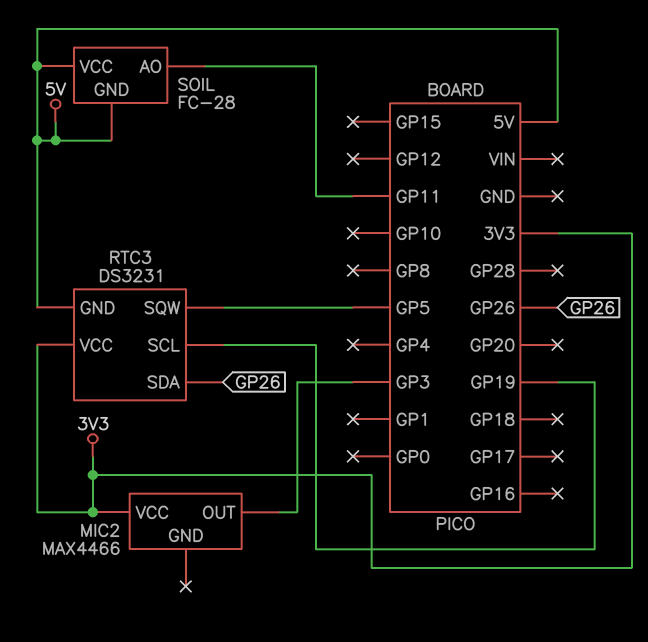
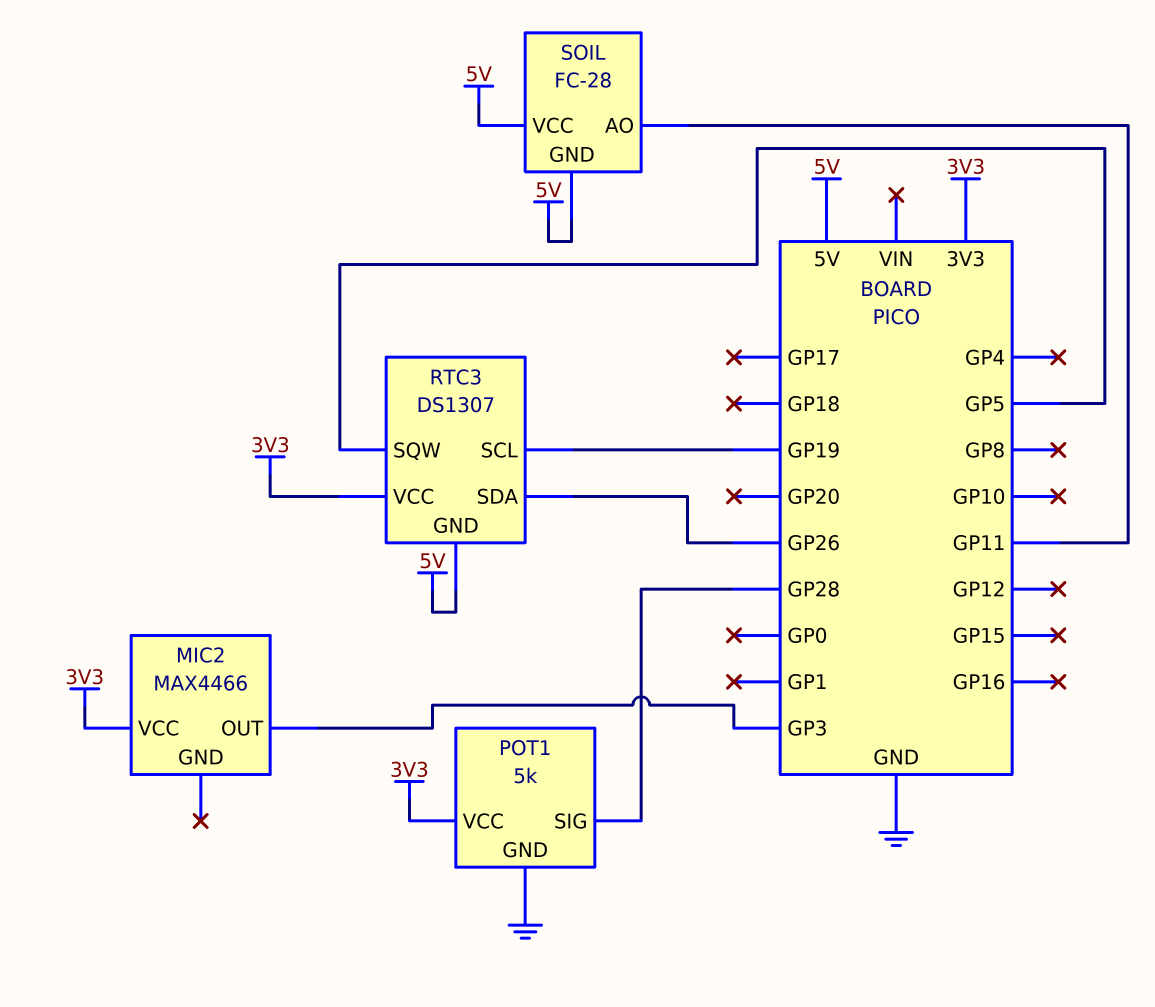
POT1: none -> 5k
POT1 pin GND: none -> GND
POT1 pin SIG: none -> GP28
POT1 pin VCC: none -> 3V3
RTC3: DS3231 -> DS1307

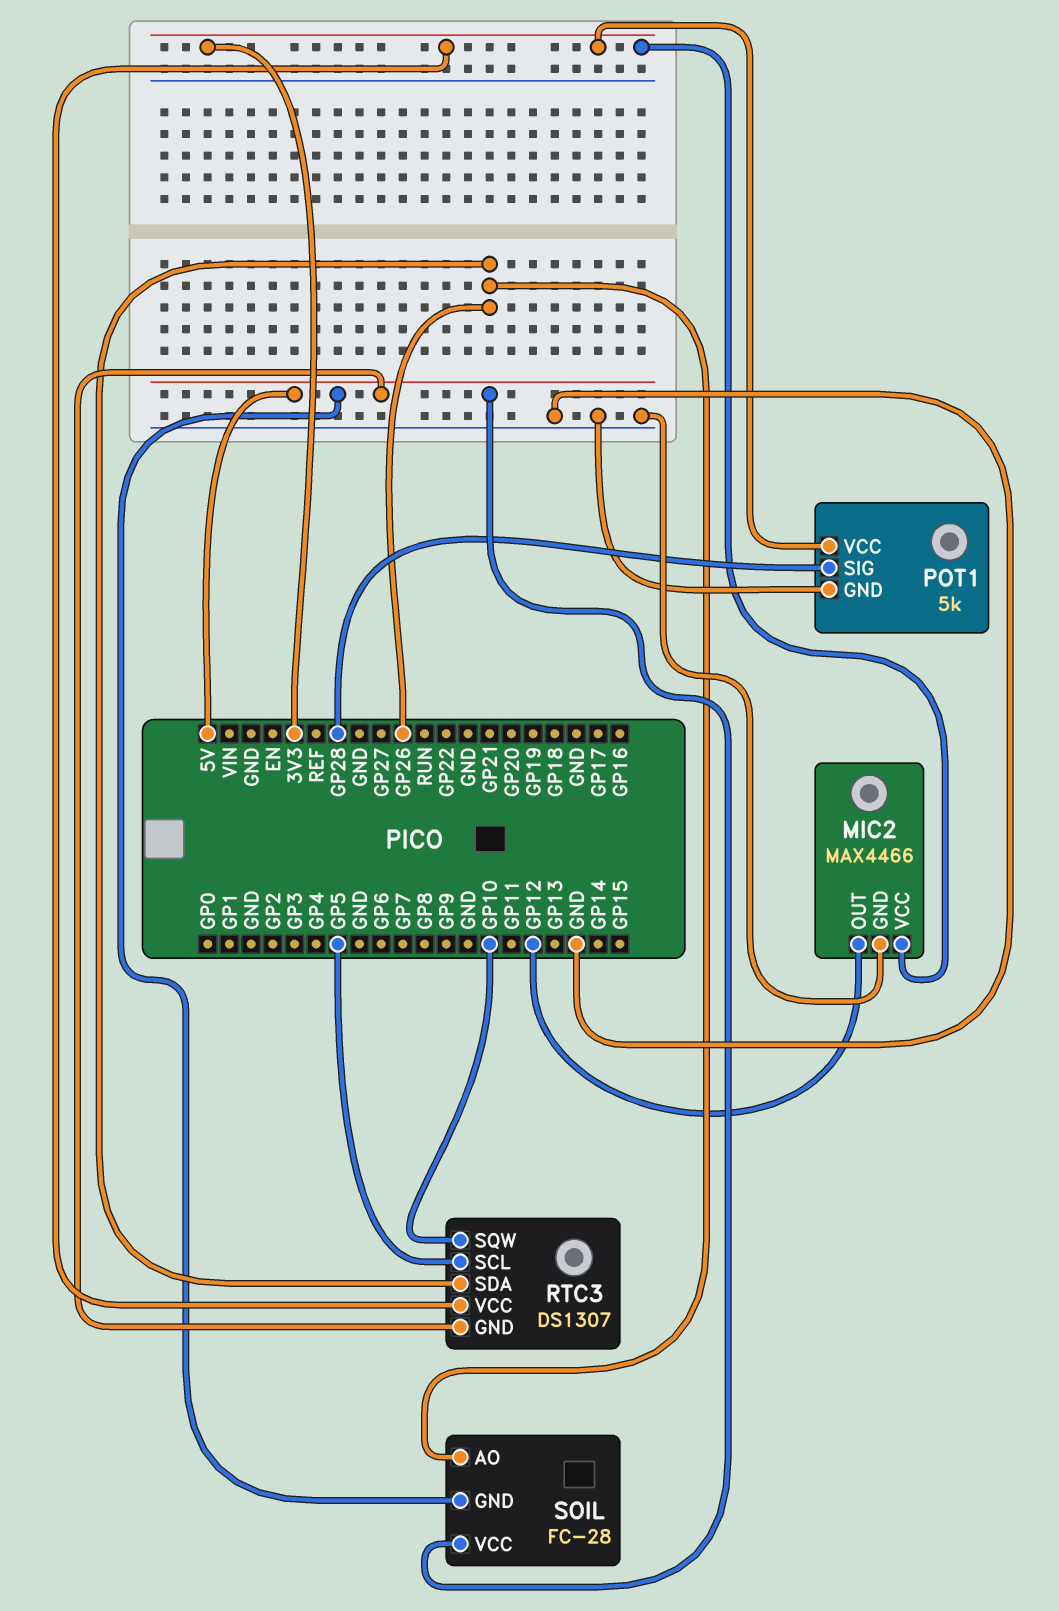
MIC2 pin GND: none -> GND
MIC2 pin OUT: GP3 -> GP12
RTC3 pin SCL: GP19 -> GP5
RTC3 pin SQW: GP5 -> GP10
SOIL pin AO: GP11 -> GP26

